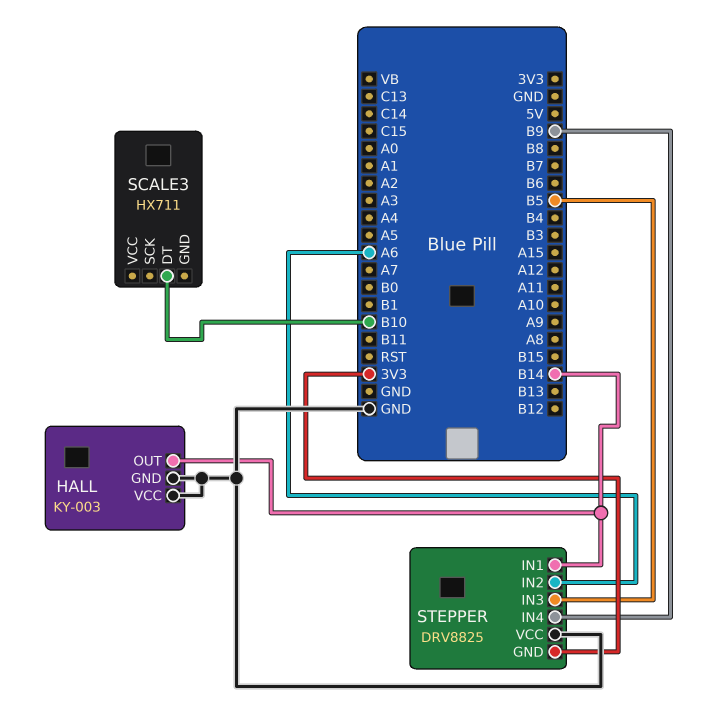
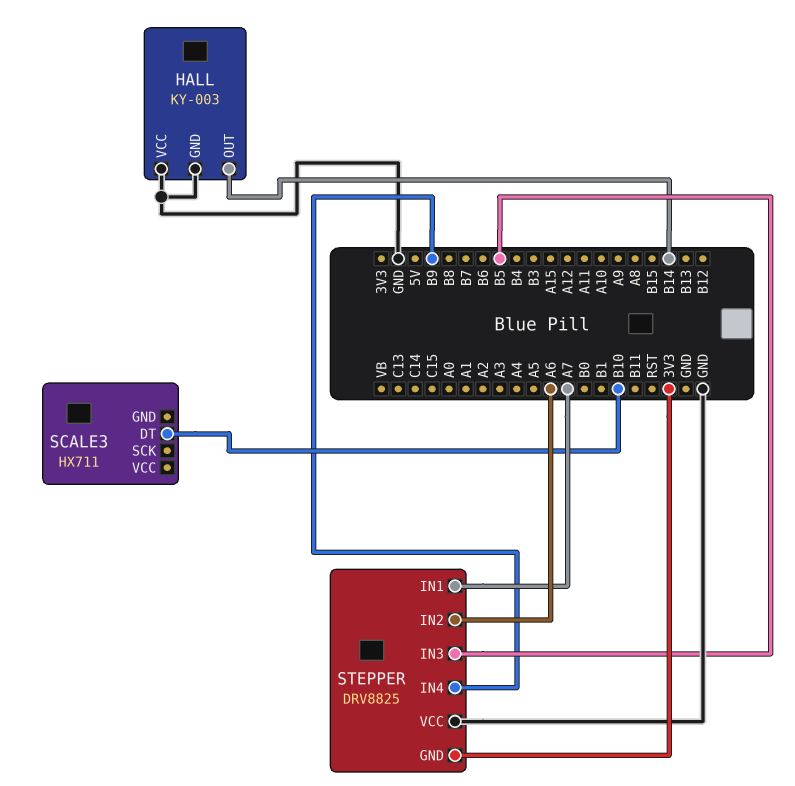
STEPPER pin IN1: B14 -> A7

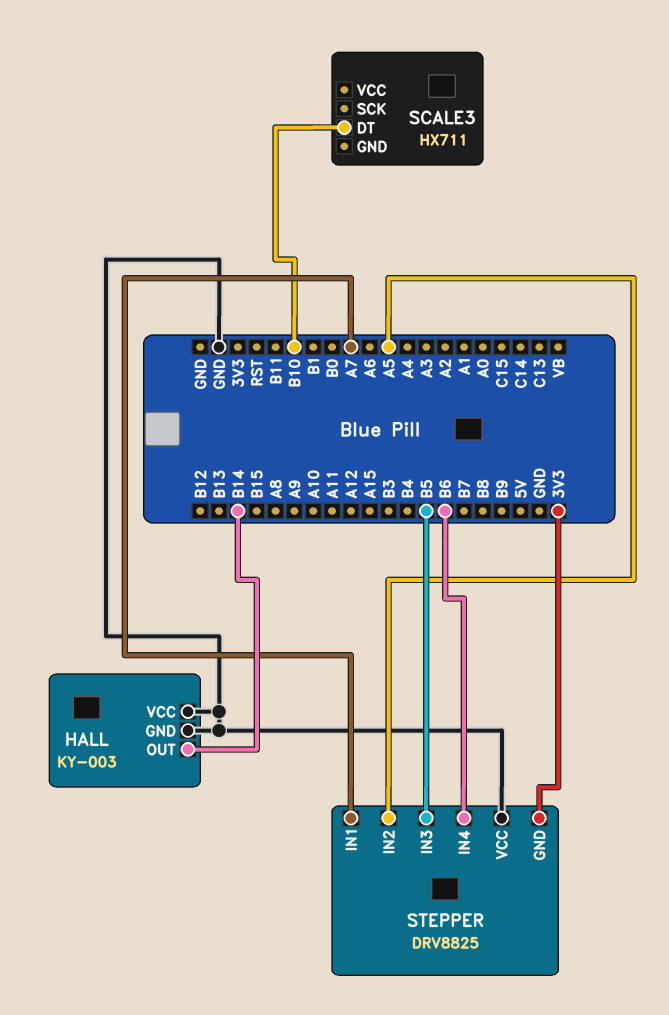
STEPPER pin IN2: A6 -> A5
STEPPER pin IN4: B9 -> B6

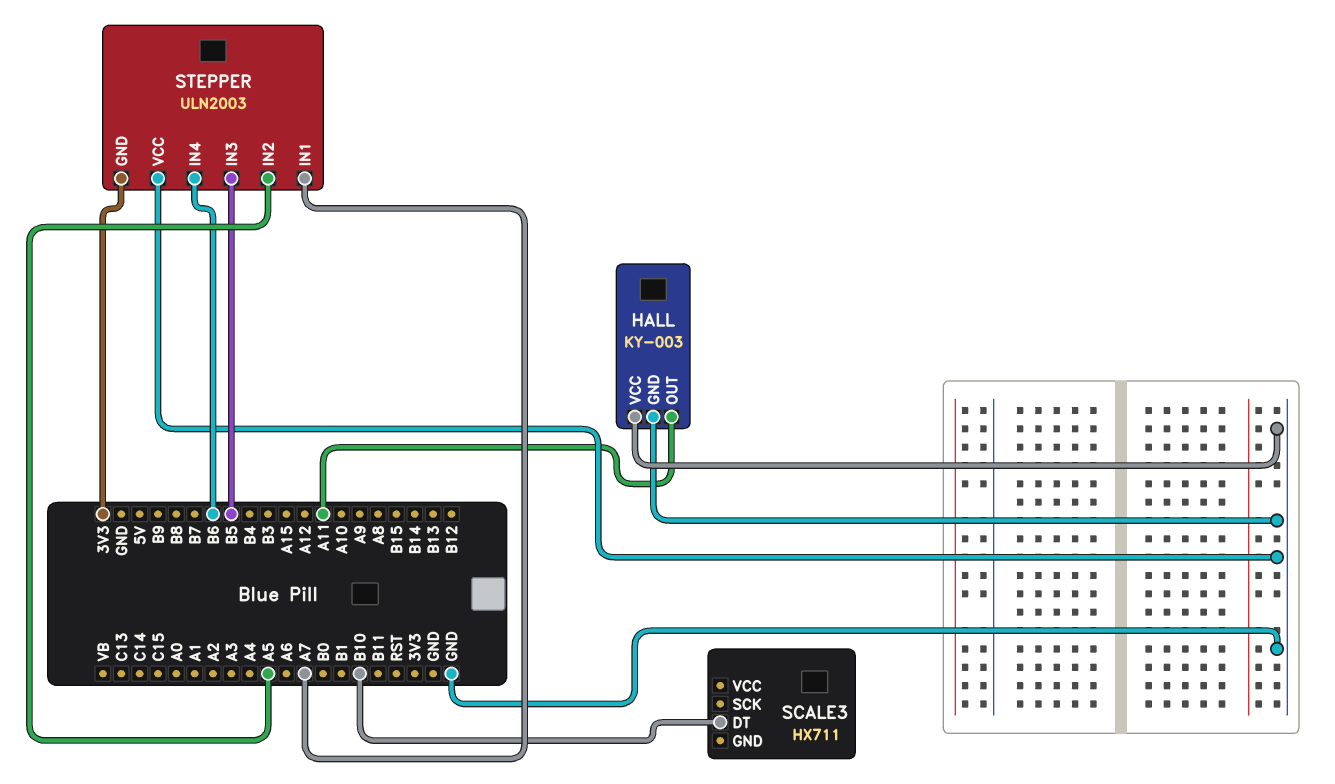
HALL pin OUT: B14 -> A11
STEPPER: DRV8825 -> ULN2003

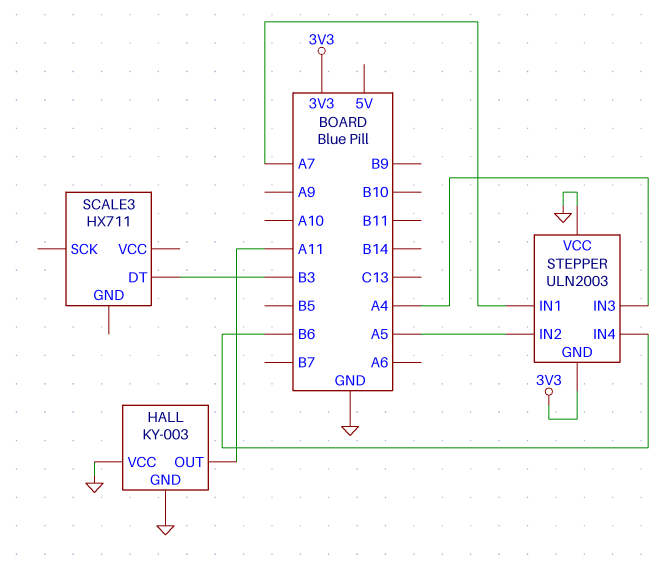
SCALE3 pin DT: B10 -> B3
STEPPER pin IN3: B5 -> A4

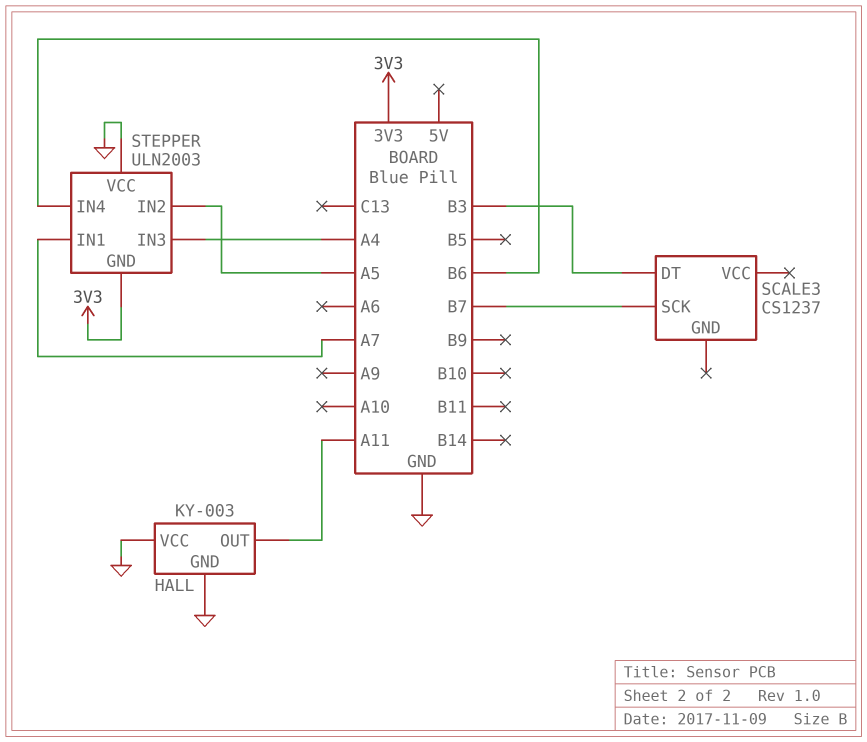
SCALE3: HX711 -> CS1237
SCALE3 pin SCK: none -> B7

